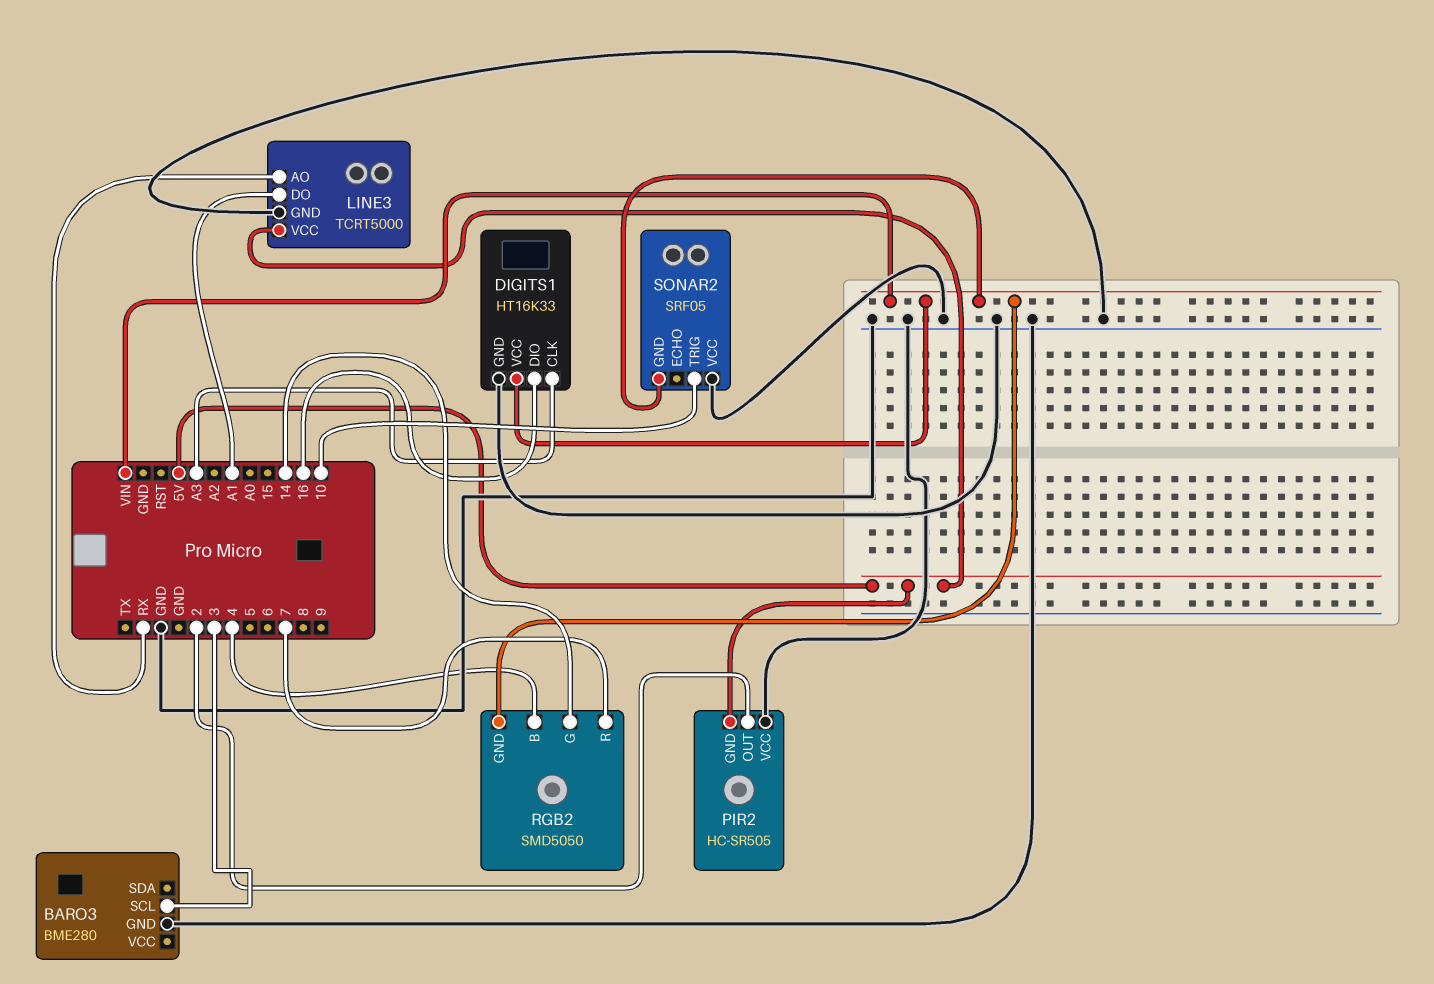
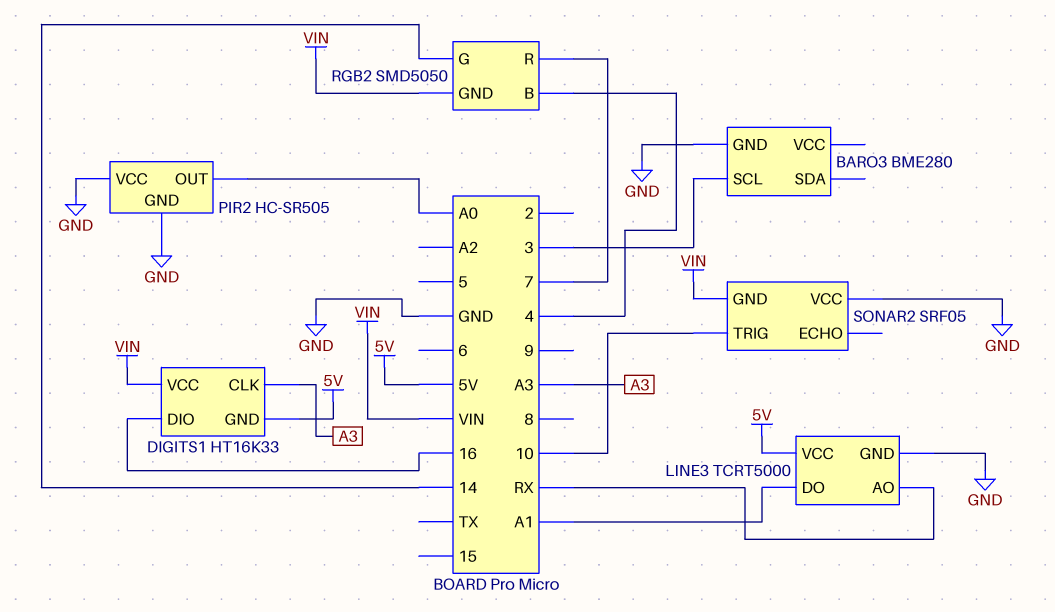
DIGITS1 pin GND: GND -> 5V
PIR2 pin GND: 5V -> GND
PIR2 pin OUT: 2 -> A0

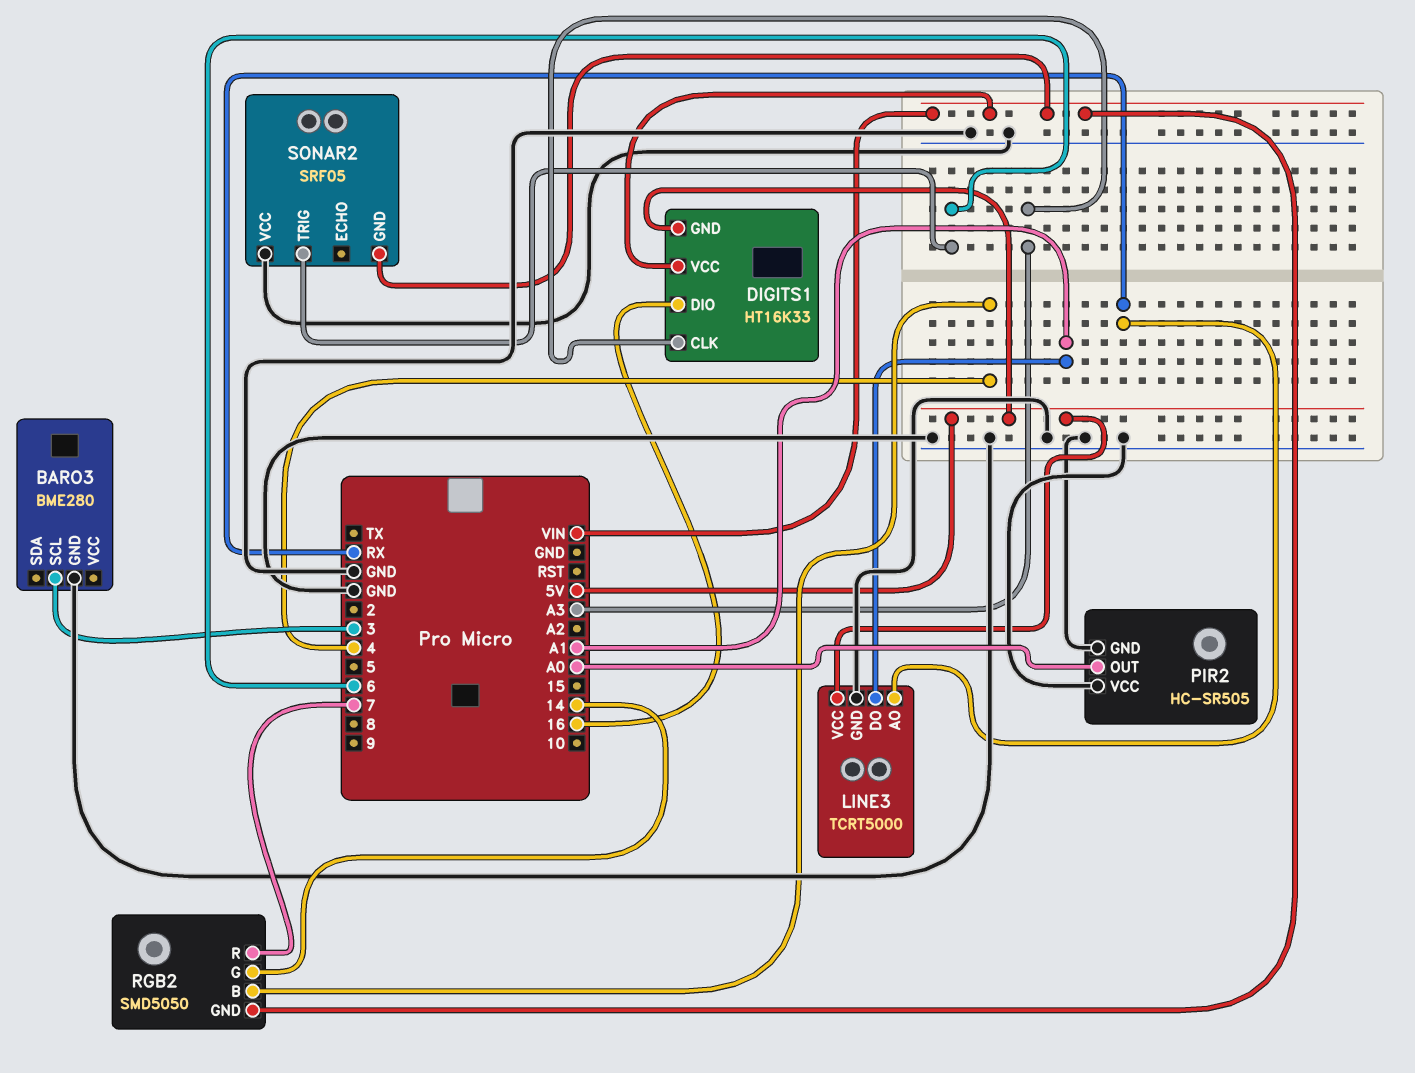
SONAR2 pin TRIG: 10 -> 6

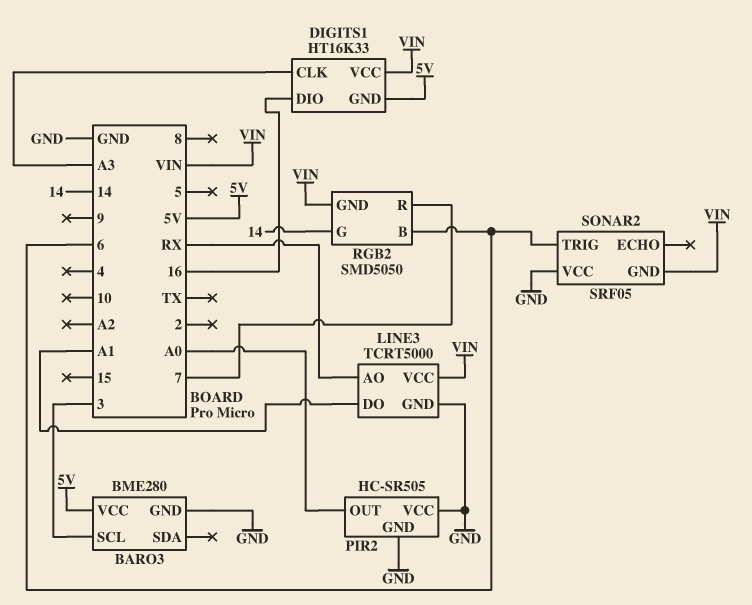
BARO3 pin VCC: none -> 5V
LINE3 pin VCC: 5V -> VIN
RGB2 pin B: 4 -> 6

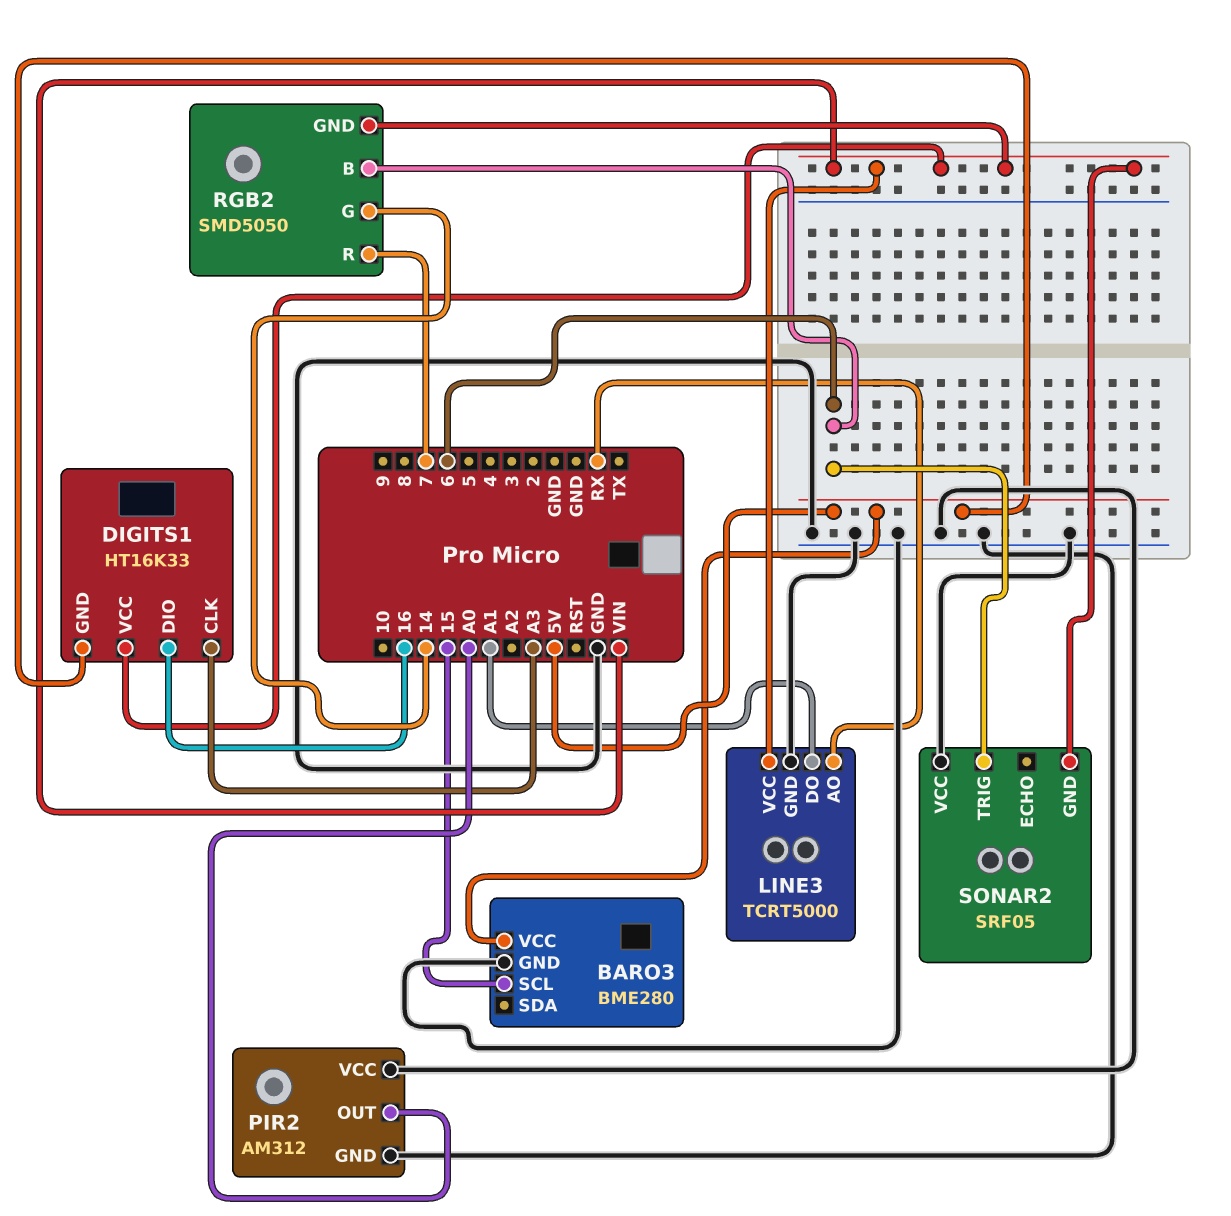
BARO3 pin SCL: 3 -> 15
PIR2: HC-SR505 -> AM312

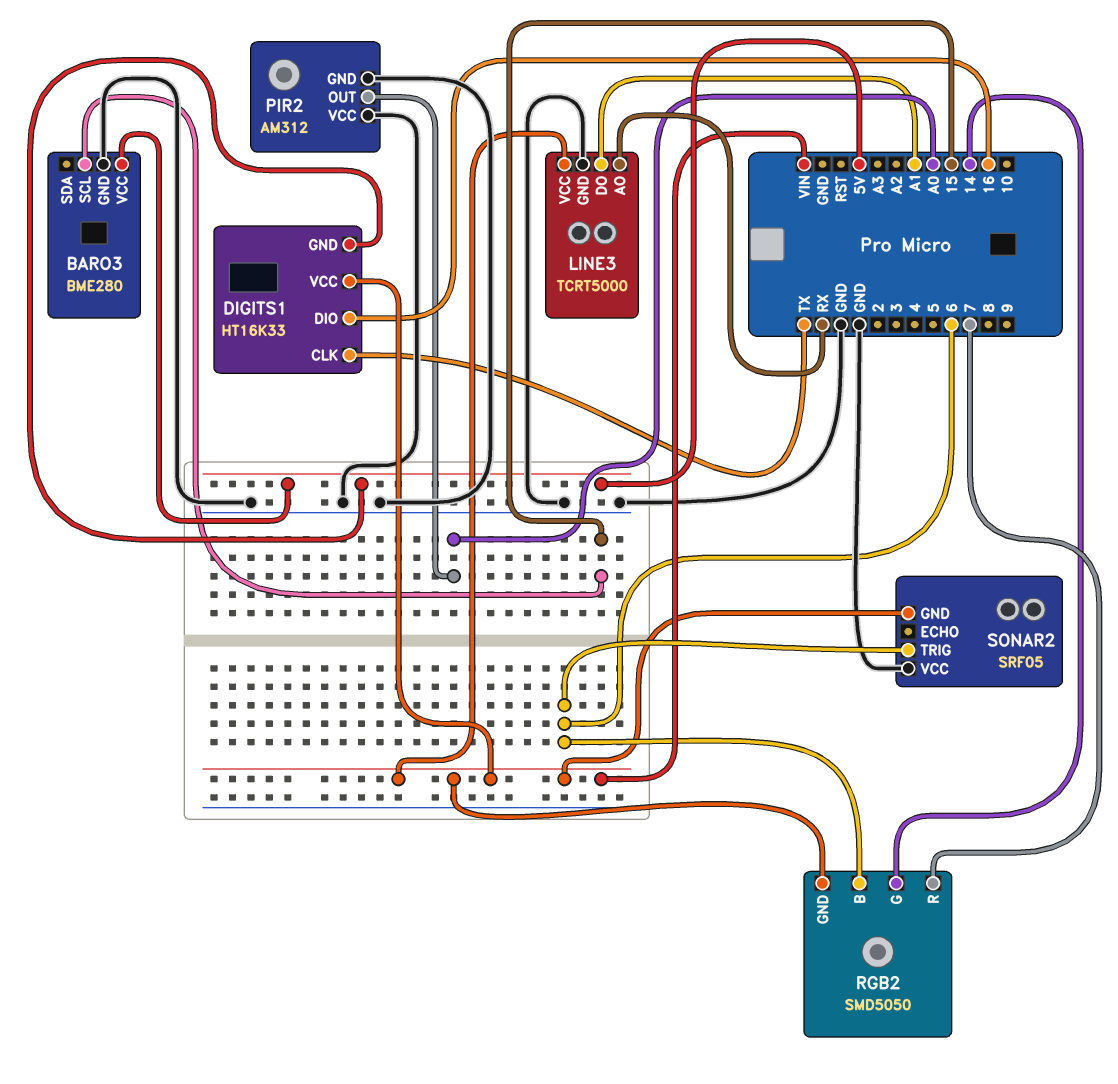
DIGITS1 pin CLK: A3 -> TX

